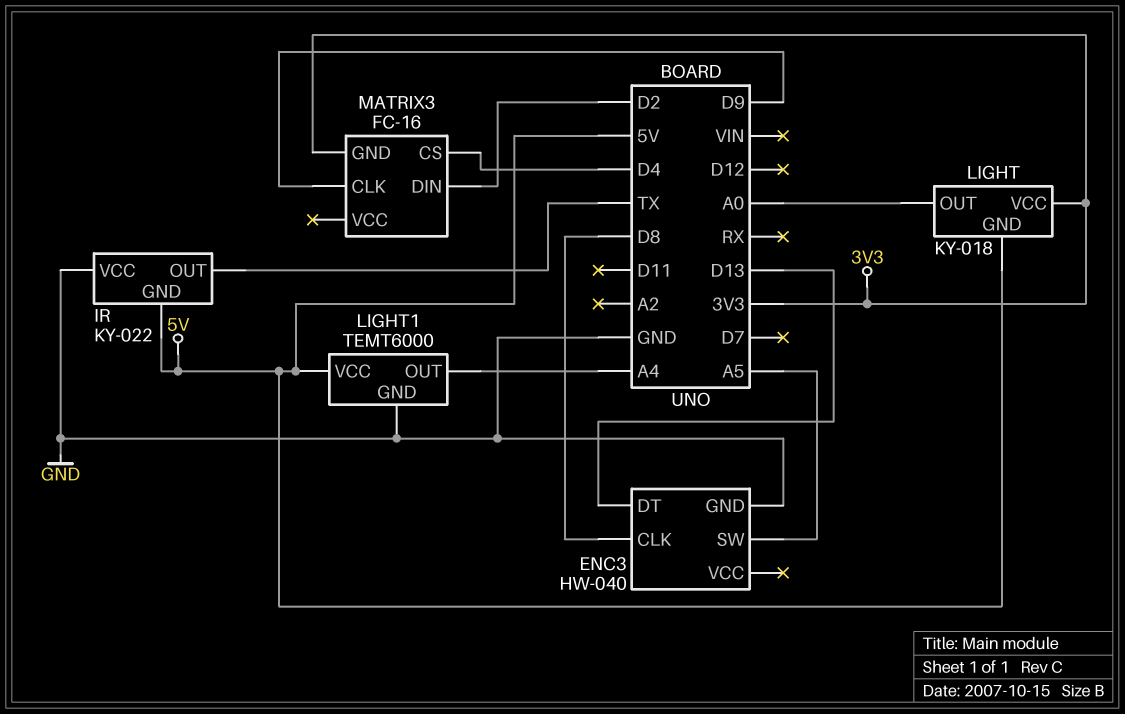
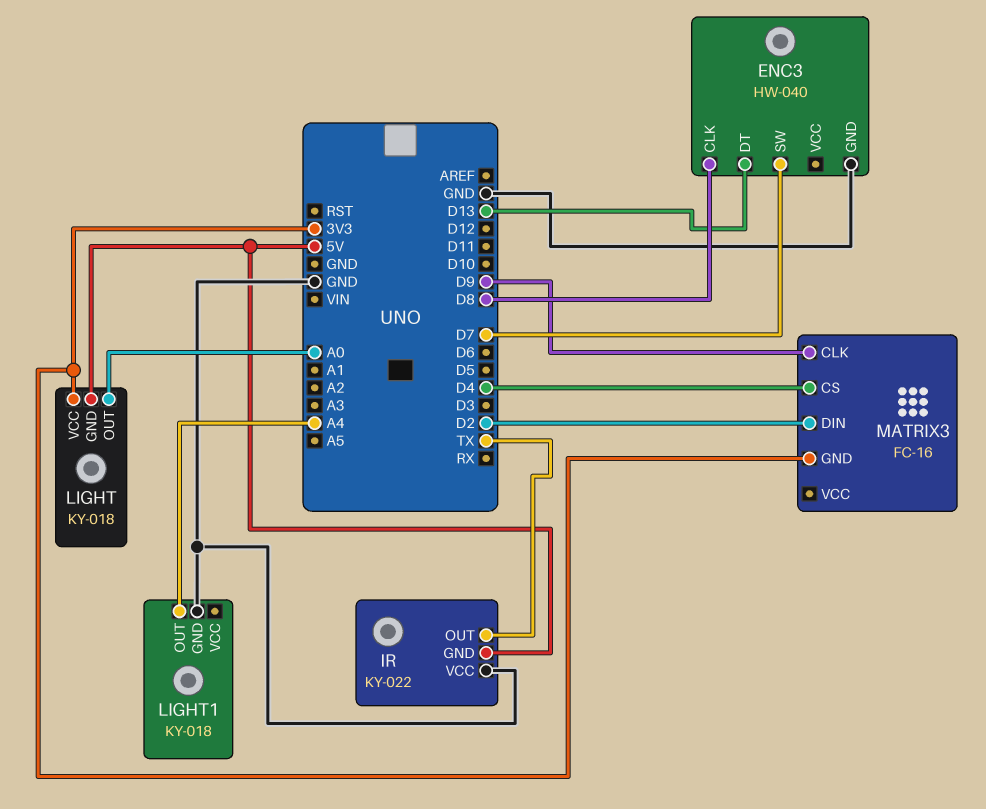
ENC3 pin SW: A5 -> D7
LIGHT1: TEMT6000 -> KY-018
LIGHT1 pin VCC: 5V -> none

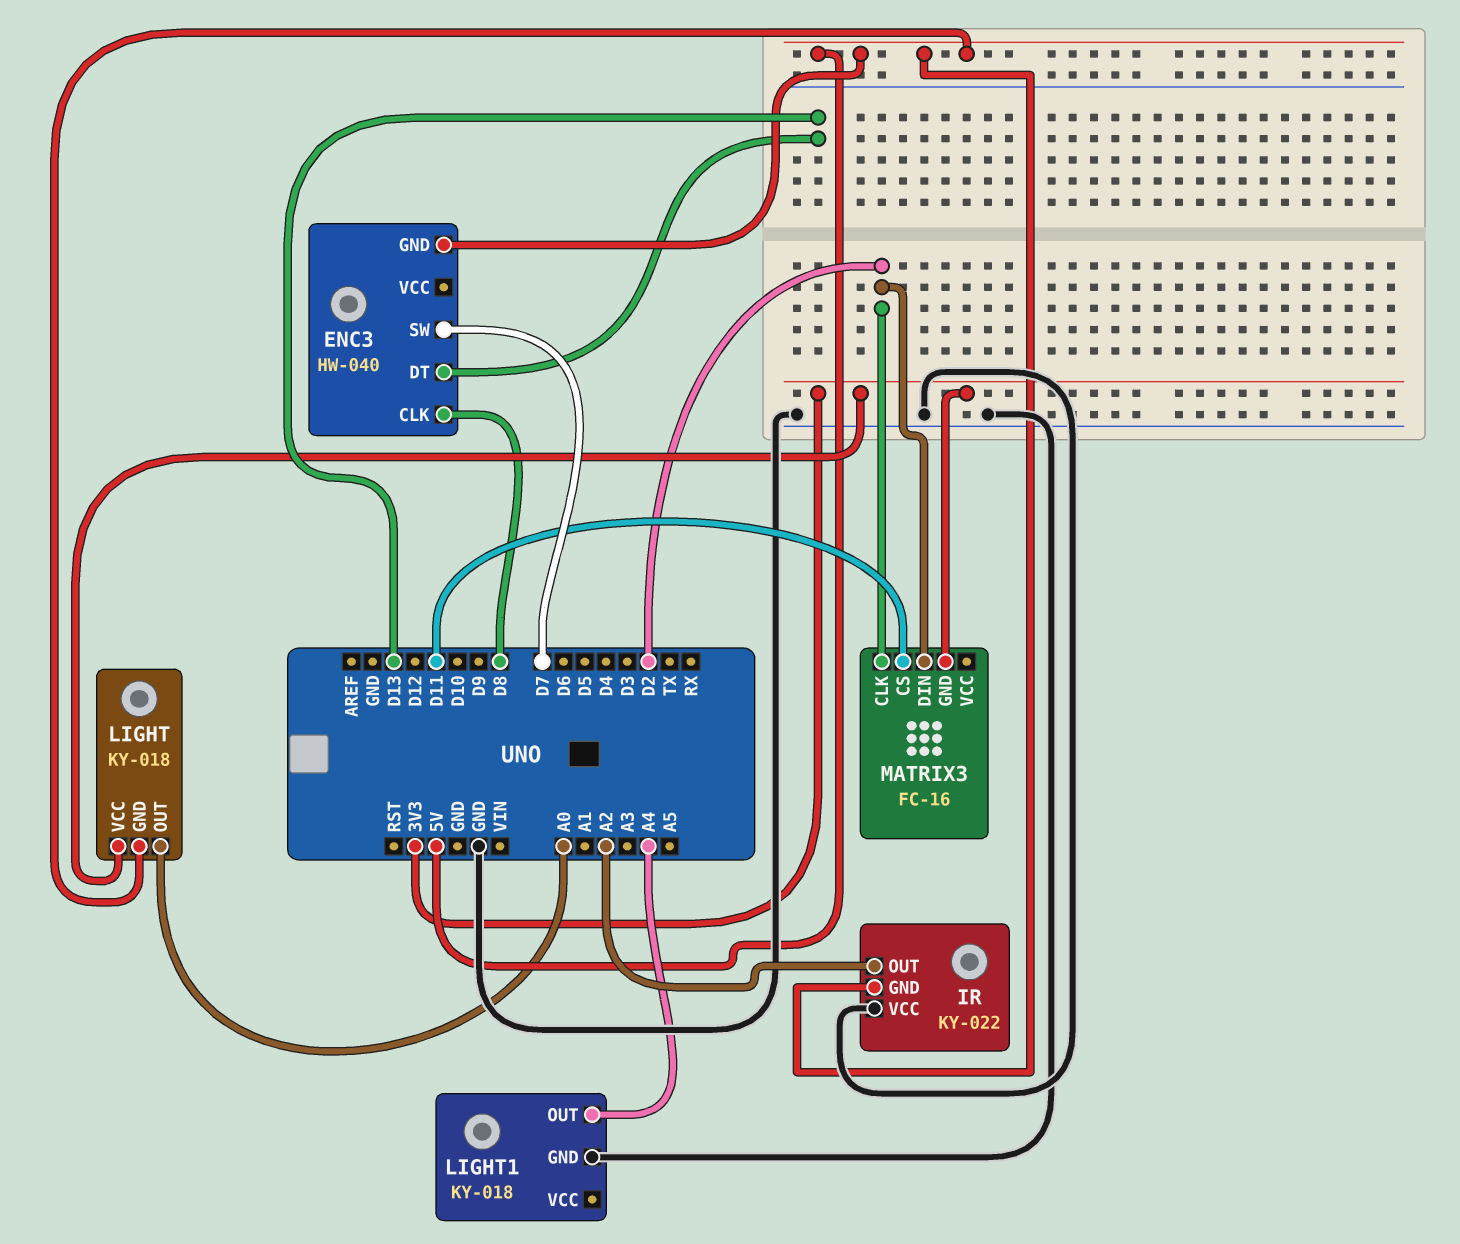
ENC3 pin GND: GND -> 5V
IR pin OUT: TX -> A2
MATRIX3 pin CLK: D9 -> D2
MATRIX3 pin CS: D4 -> D11

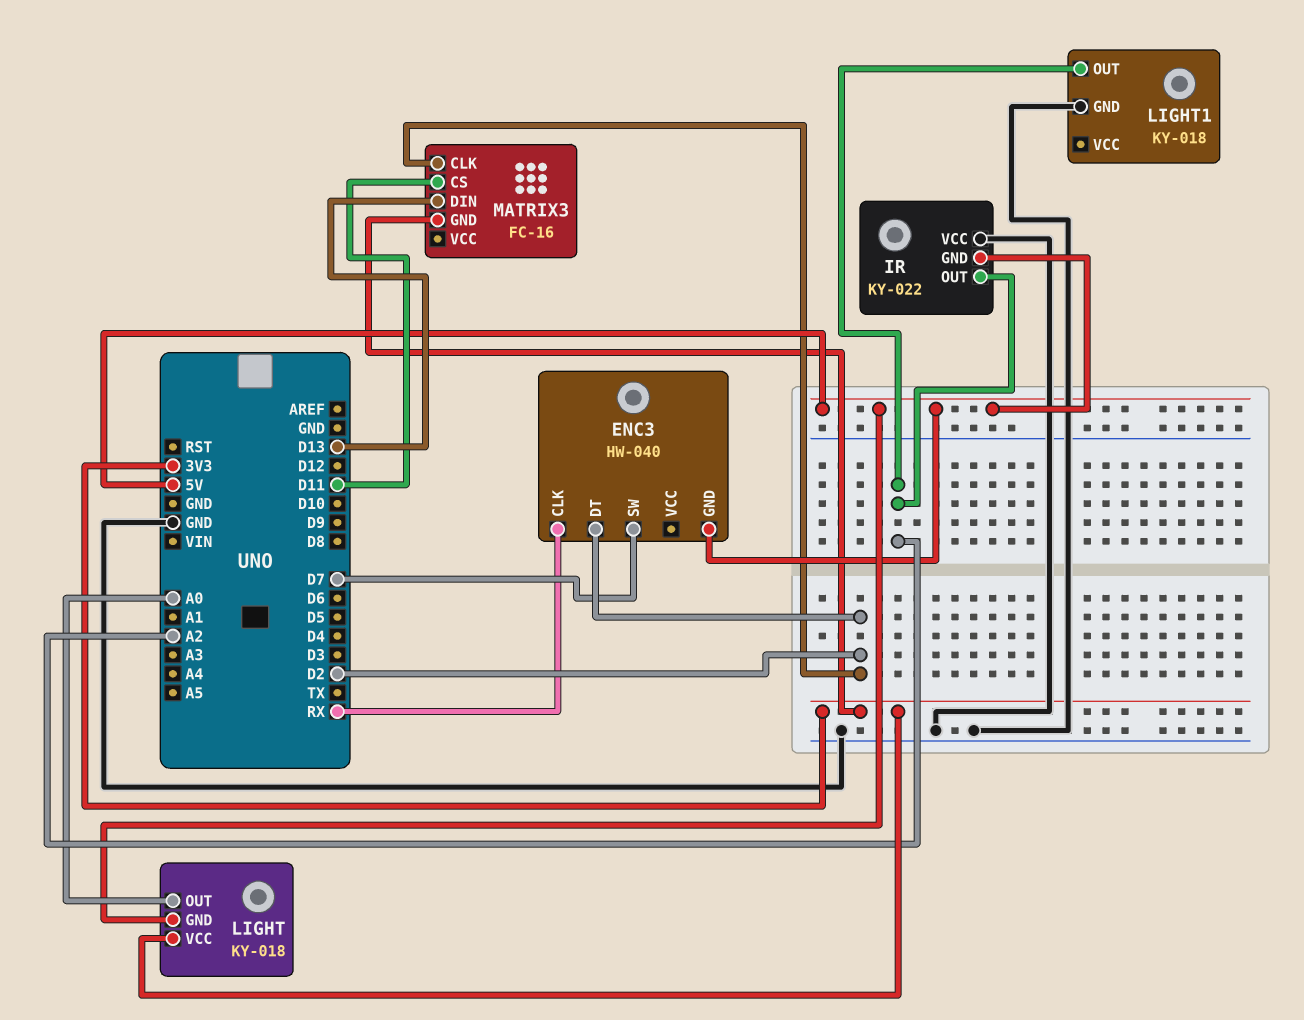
ENC3 pin CLK: D8 -> RX
ENC3 pin DT: D13 -> D2
LIGHT1 pin OUT: A4 -> A2
MATRIX3 pin DIN: D2 -> D13

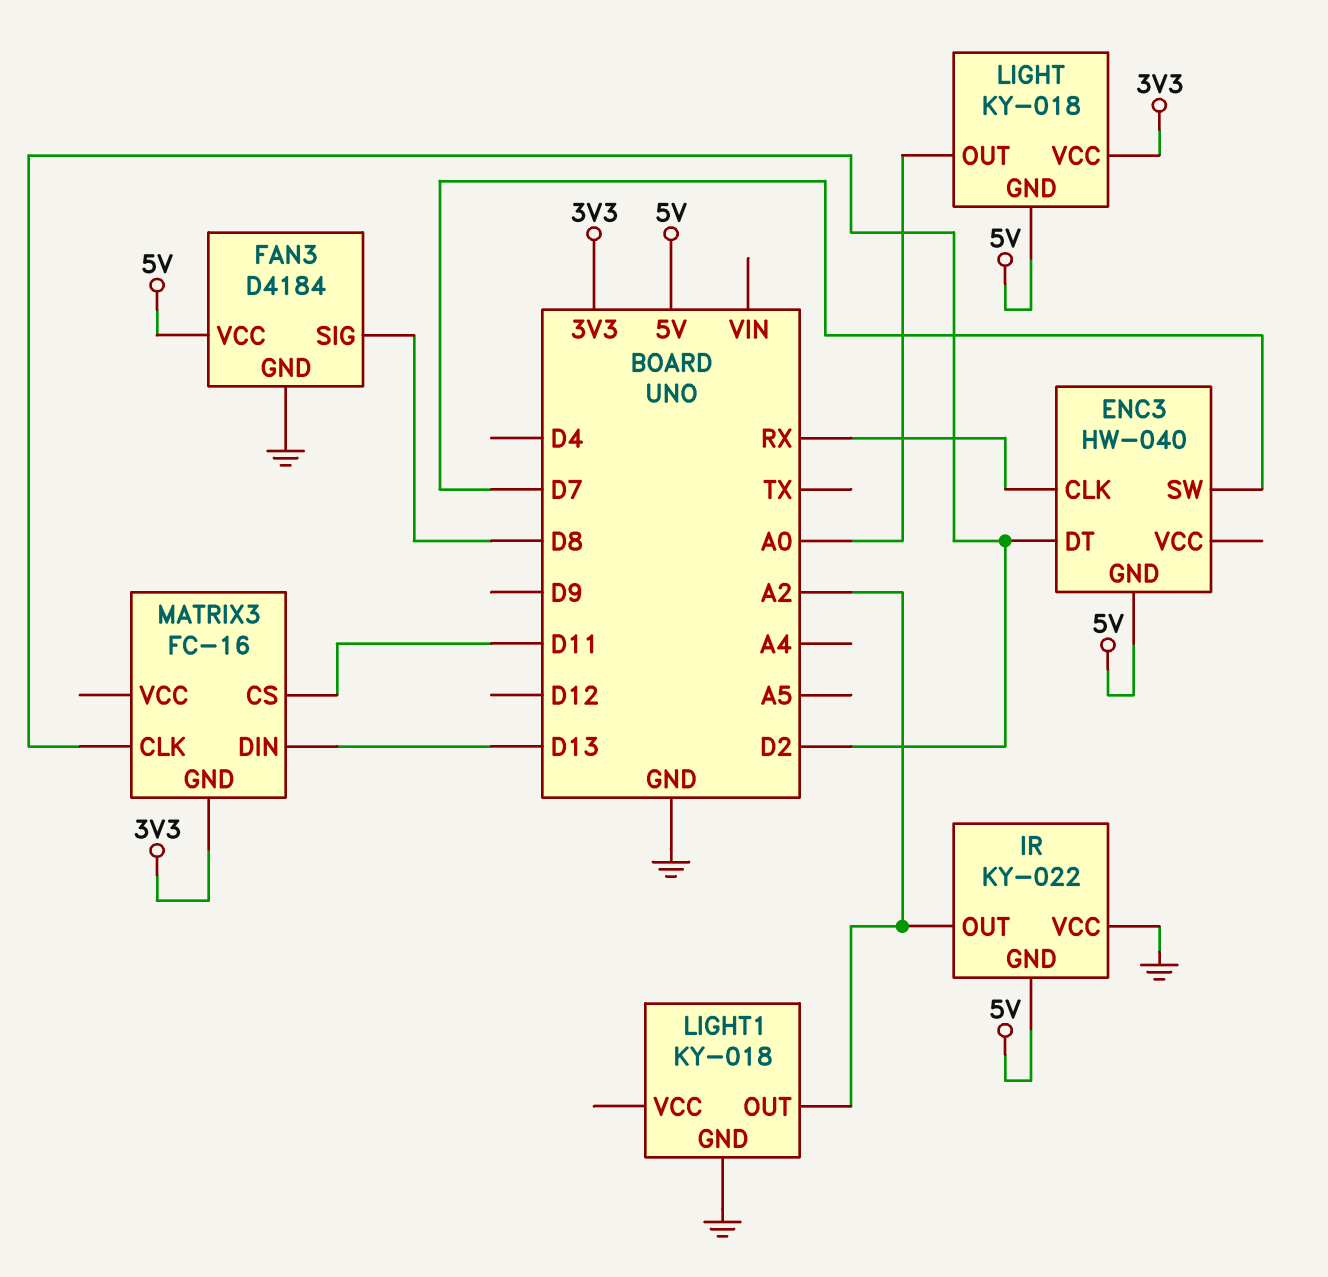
FAN3: none -> D4184
FAN3 pin GND: none -> GND
FAN3 pin SIG: none -> D8
FAN3 pin VCC: none -> 5V

